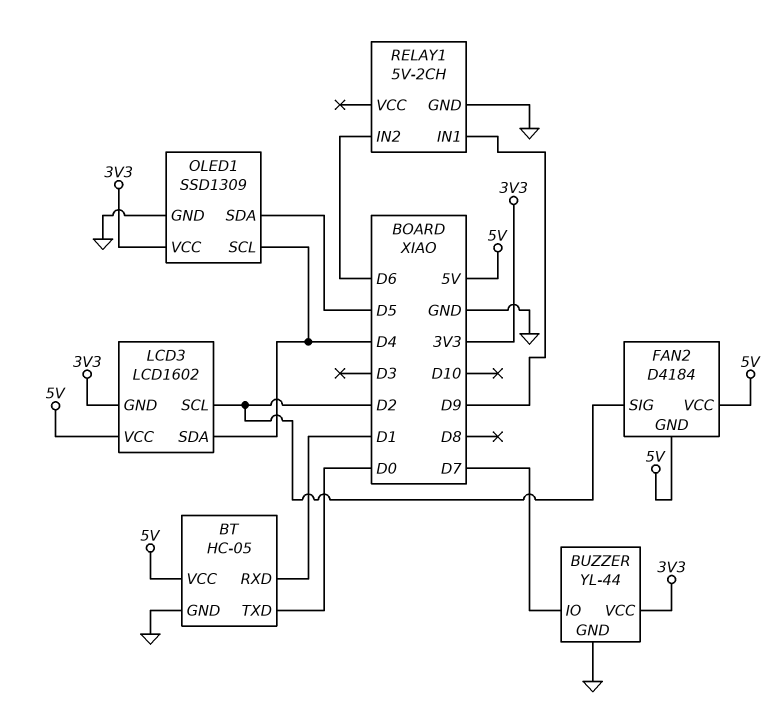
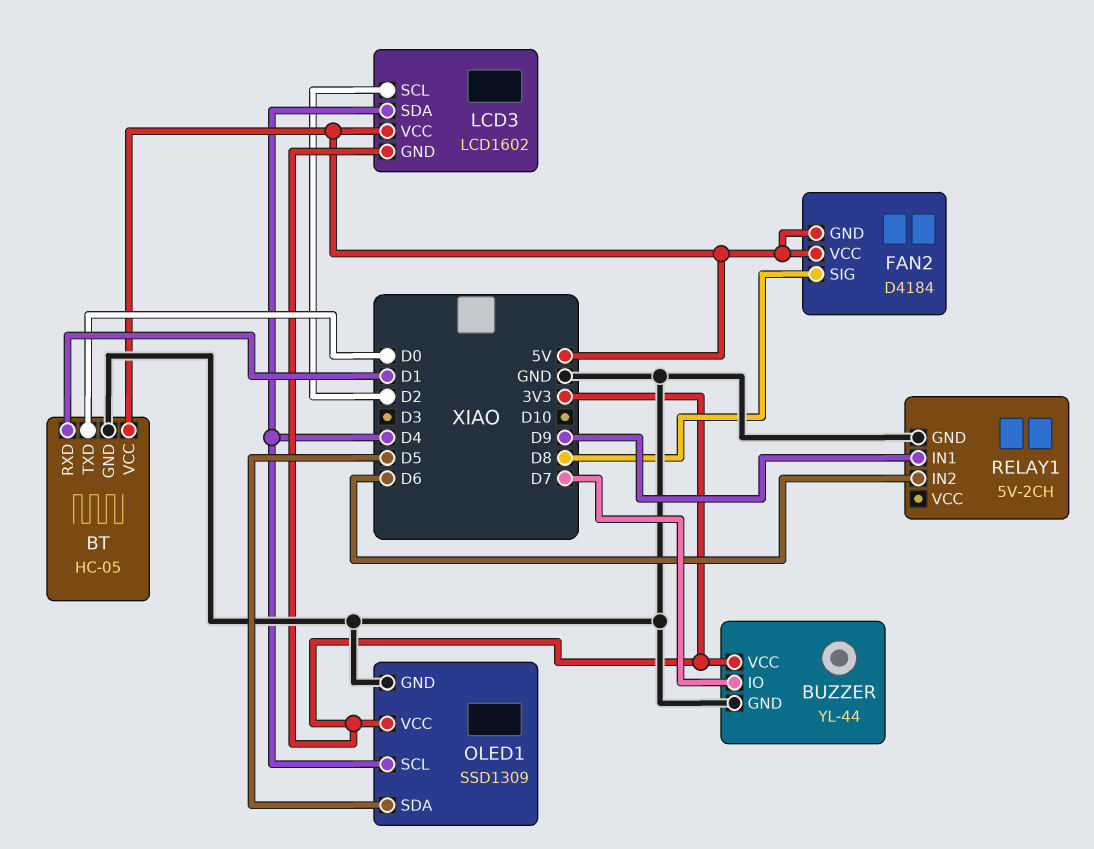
FAN2 pin SIG: D2 -> D8

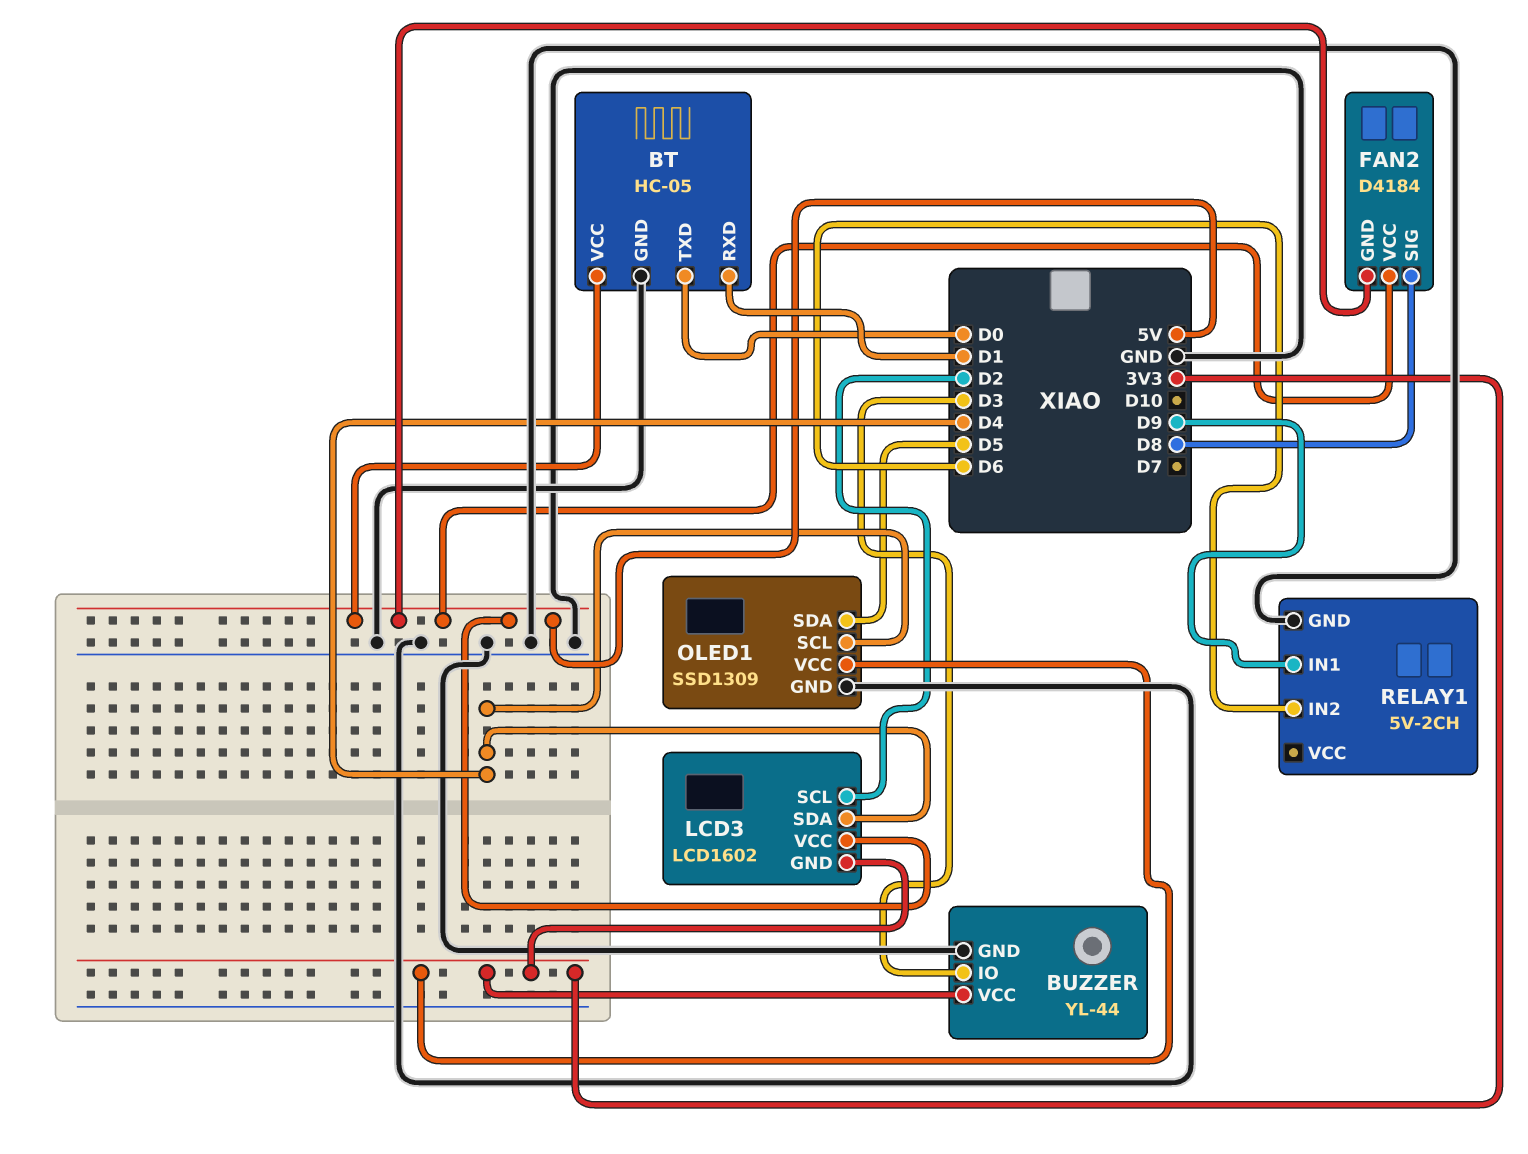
BUZZER pin IO: D7 -> D3

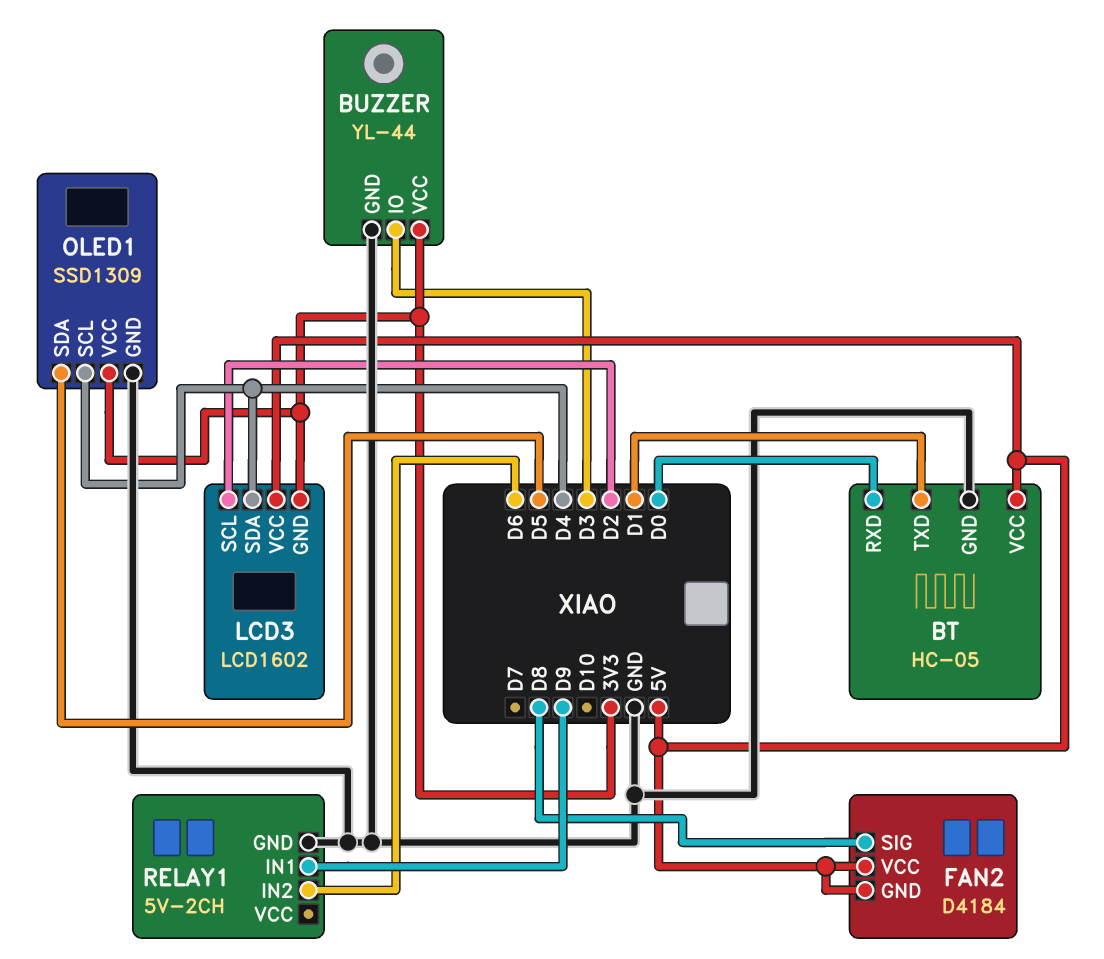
BT pin RXD: D1 -> D0
BT pin TXD: D0 -> D1

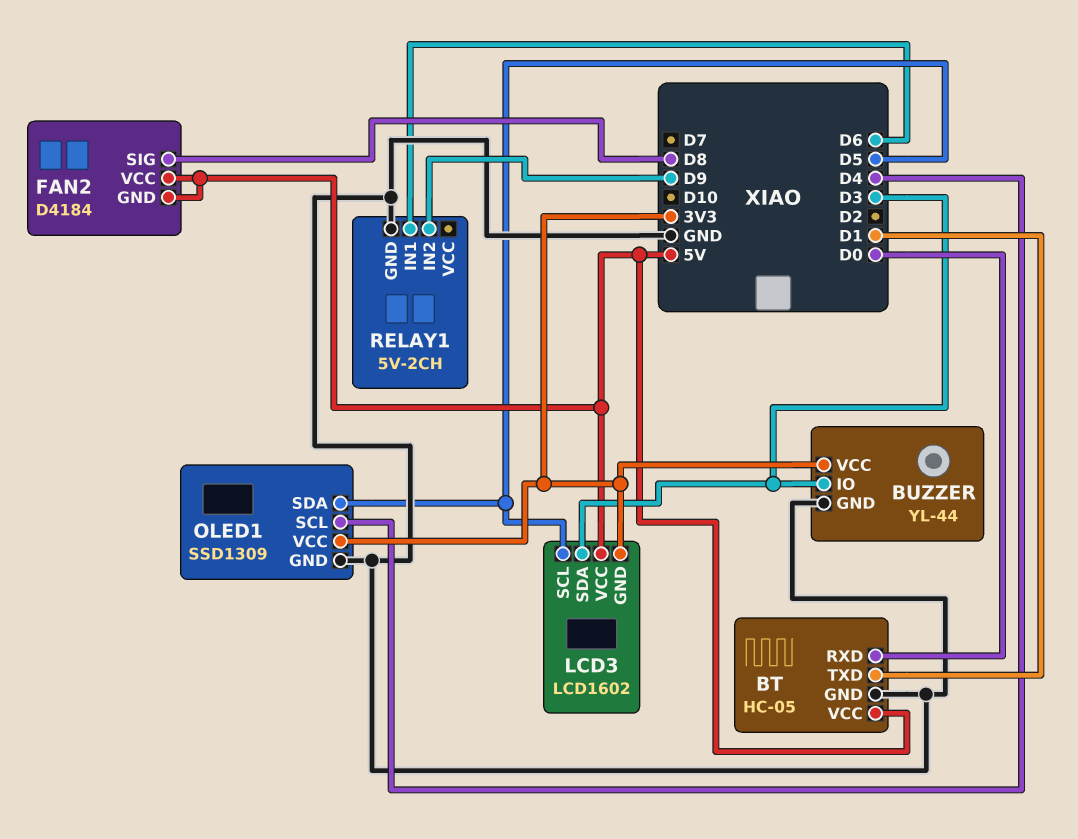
LCD3 pin SCL: D2 -> D5
LCD3 pin SDA: D4 -> D3
RELAY1 pin IN1: D9 -> D6
RELAY1 pin IN2: D6 -> D9

